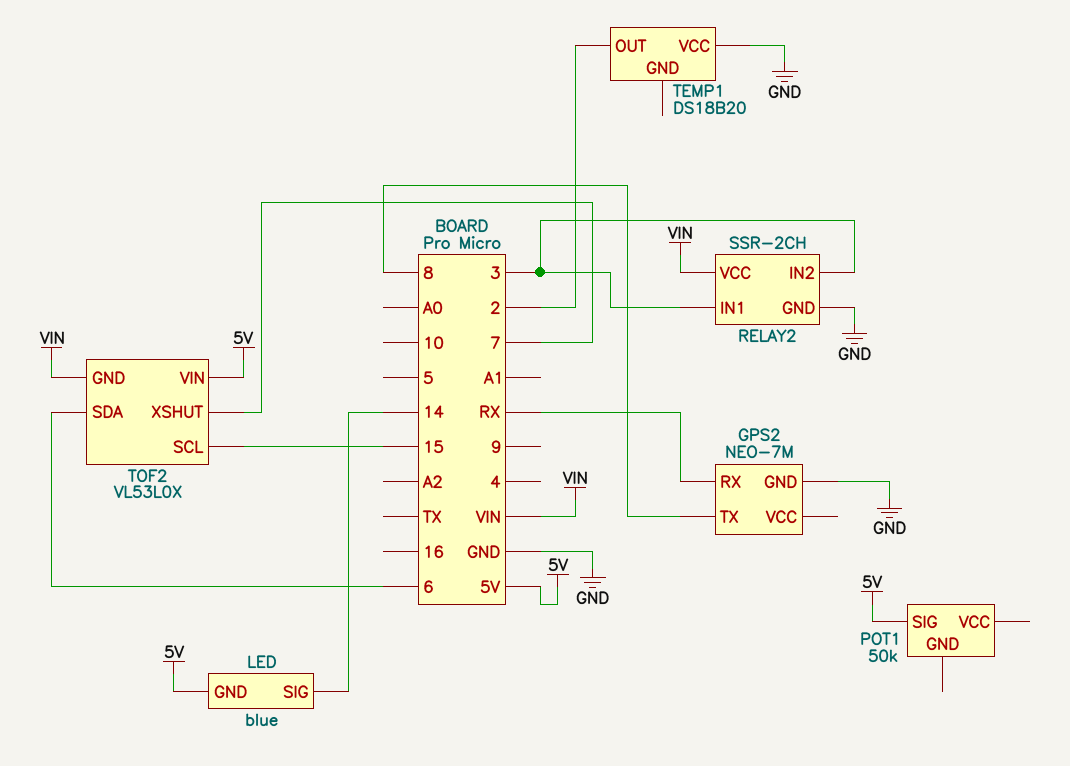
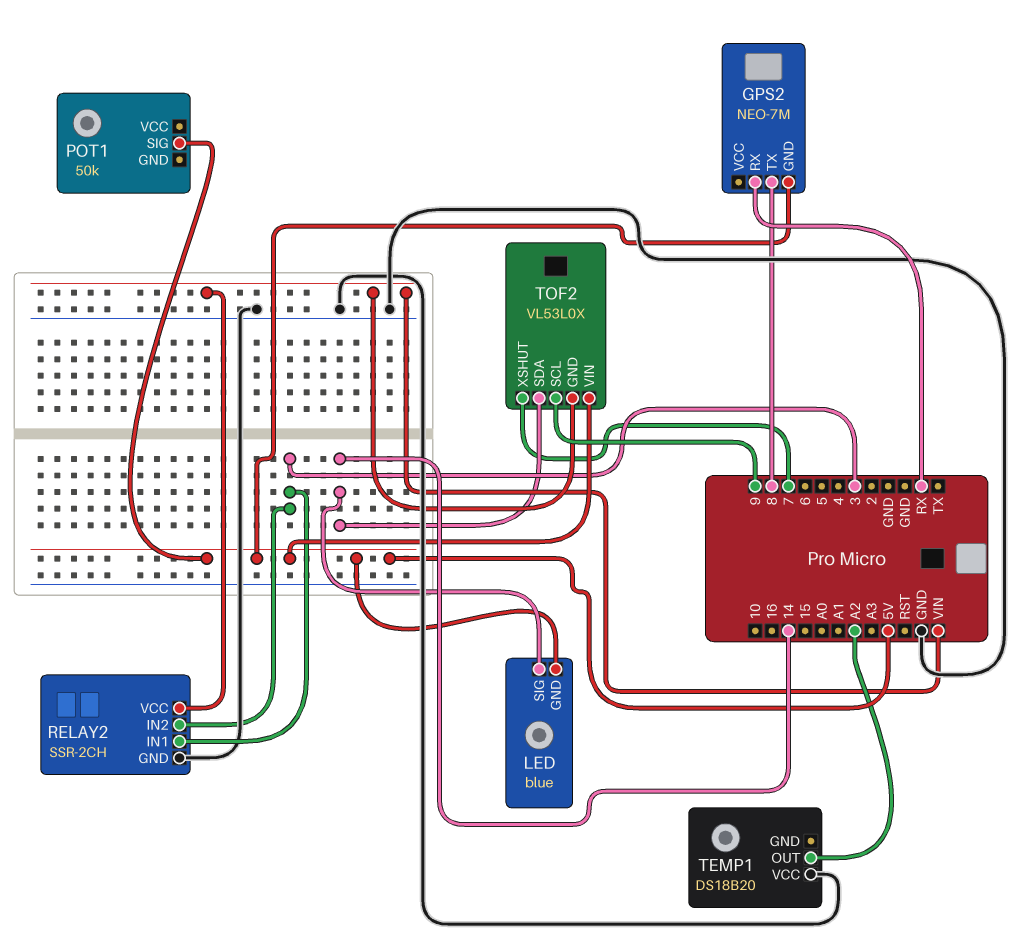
GPS2 pin GND: GND -> 5V
TEMP1 pin OUT: 2 -> A2
TOF2 pin SCL: 15 -> 9
TOF2 pin SDA: 6 -> 14

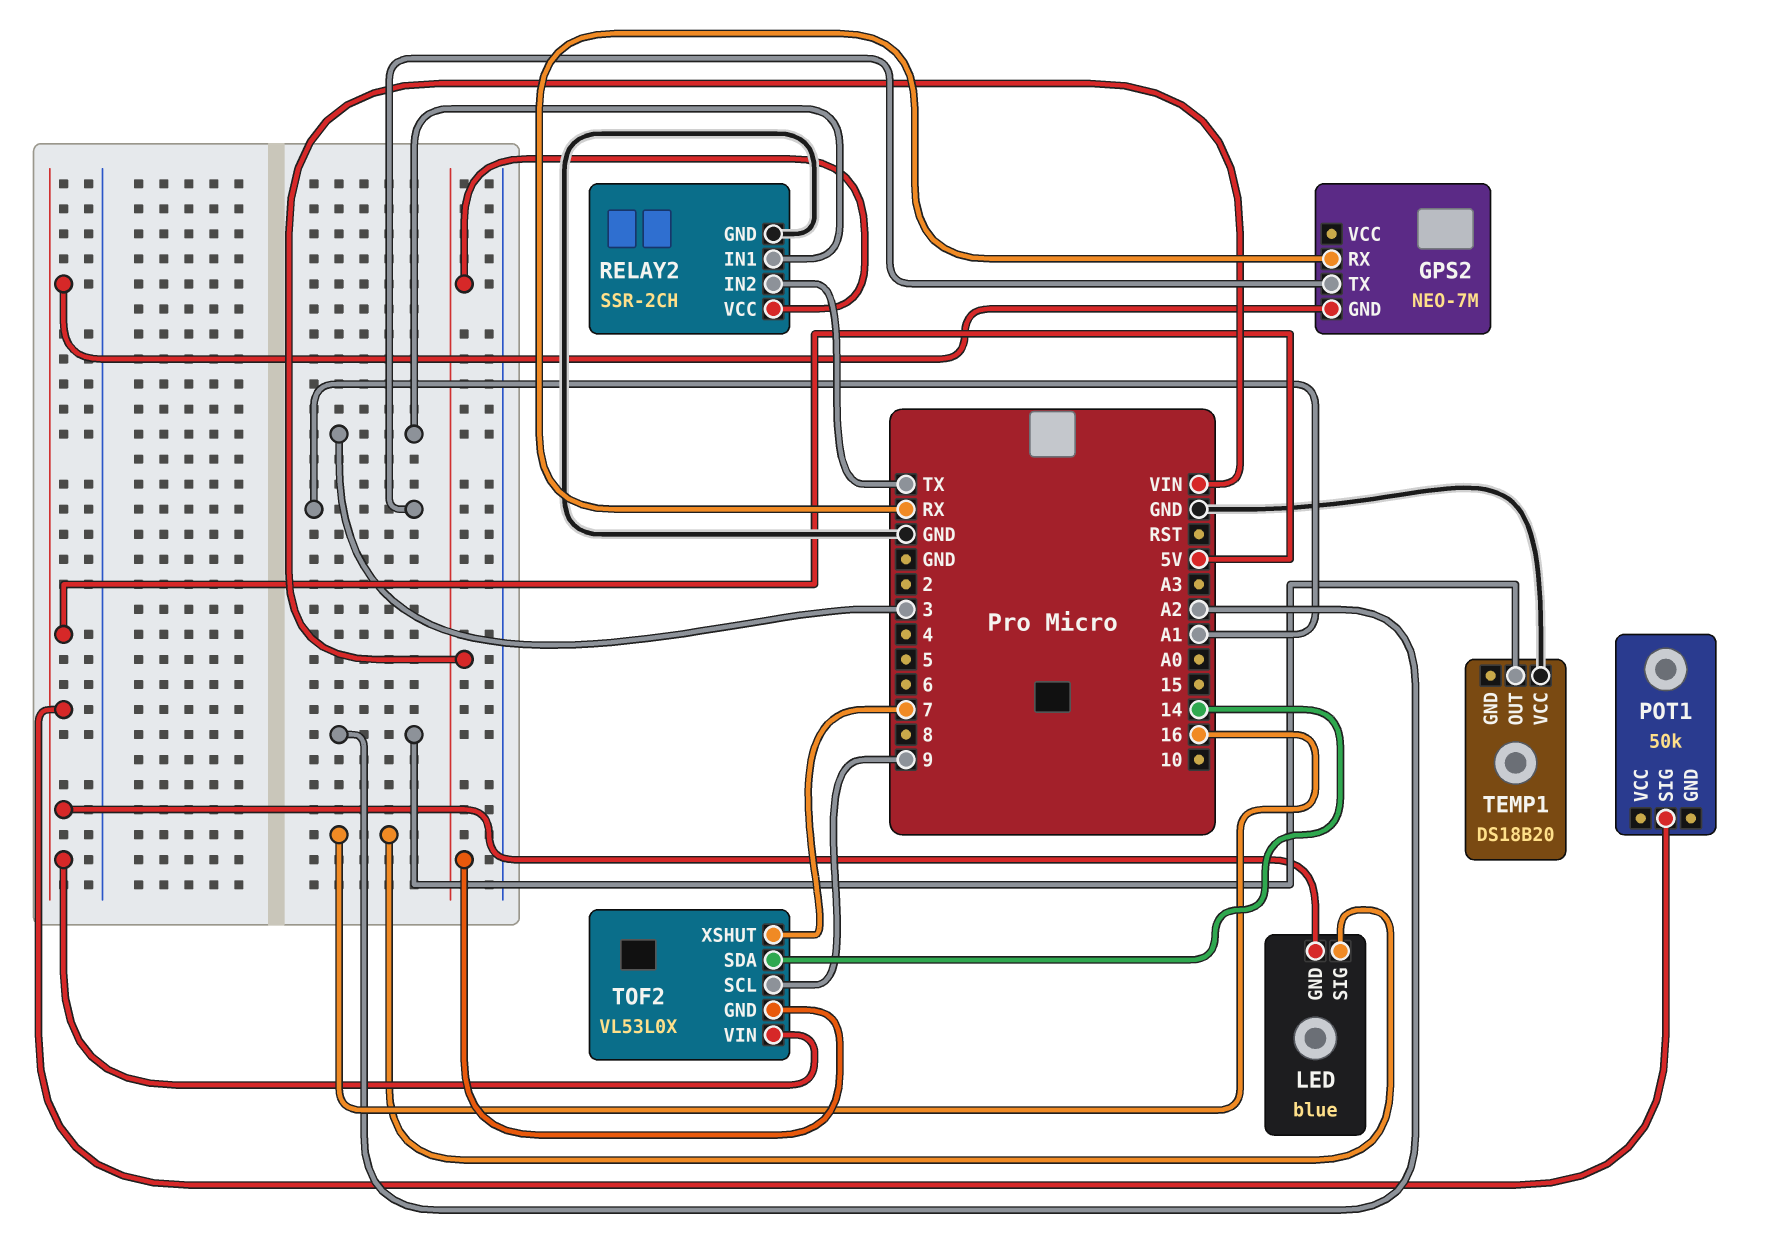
GPS2 pin TX: 8 -> A1
LED pin SIG: 14 -> 16
RELAY2 pin IN2: 3 -> TX

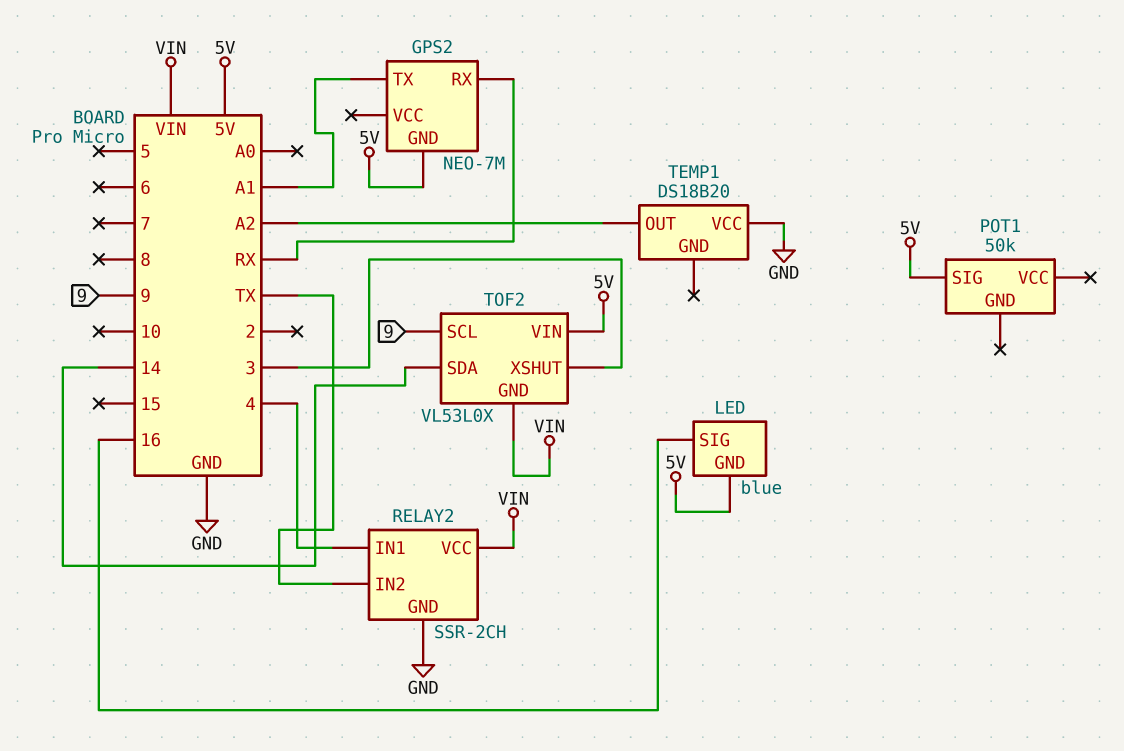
RELAY2 pin IN1: 3 -> 4
TOF2 pin XSHUT: 7 -> 3

